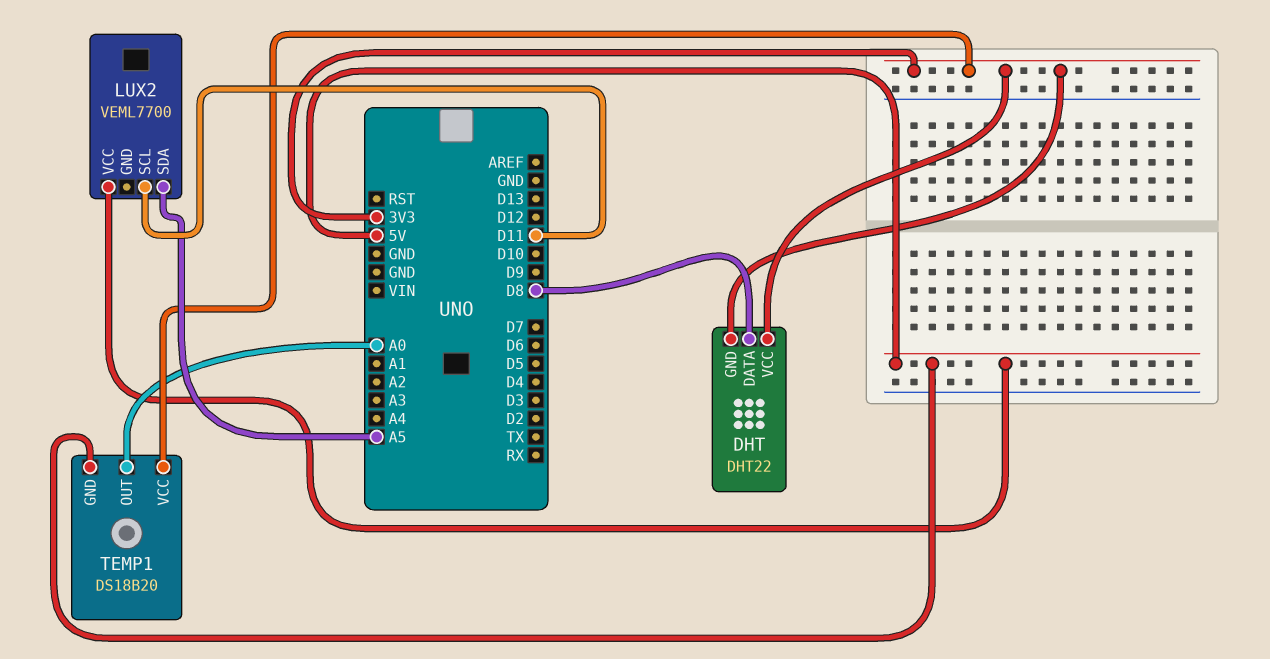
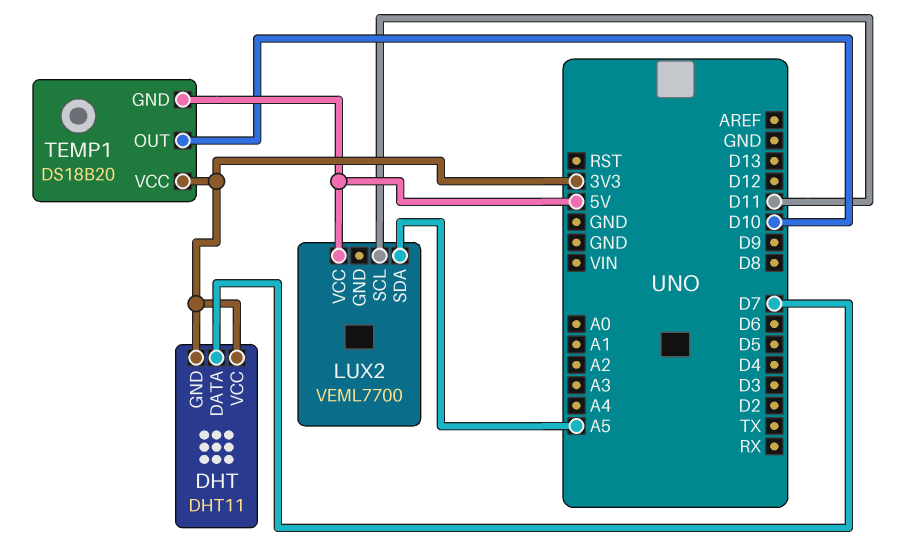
DHT: DHT22 -> DHT11
DHT pin DATA: D8 -> D7
TEMP1 pin OUT: A0 -> D10

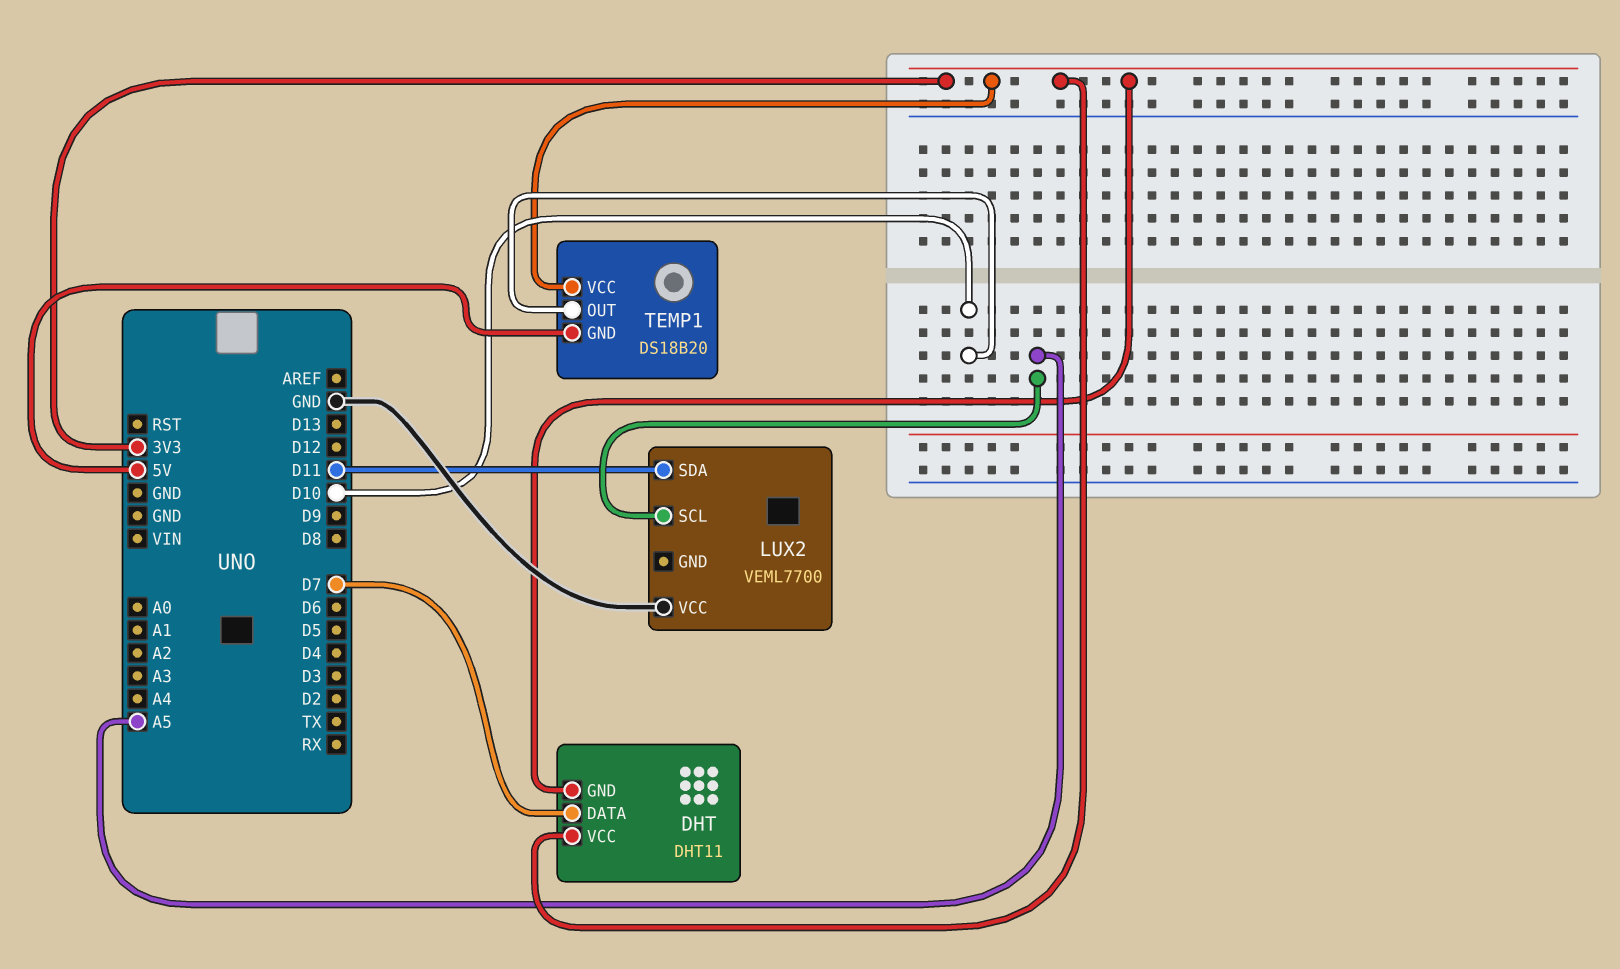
LUX2 pin SCL: D11 -> A5
LUX2 pin SDA: A5 -> D11
LUX2 pin VCC: 5V -> GND

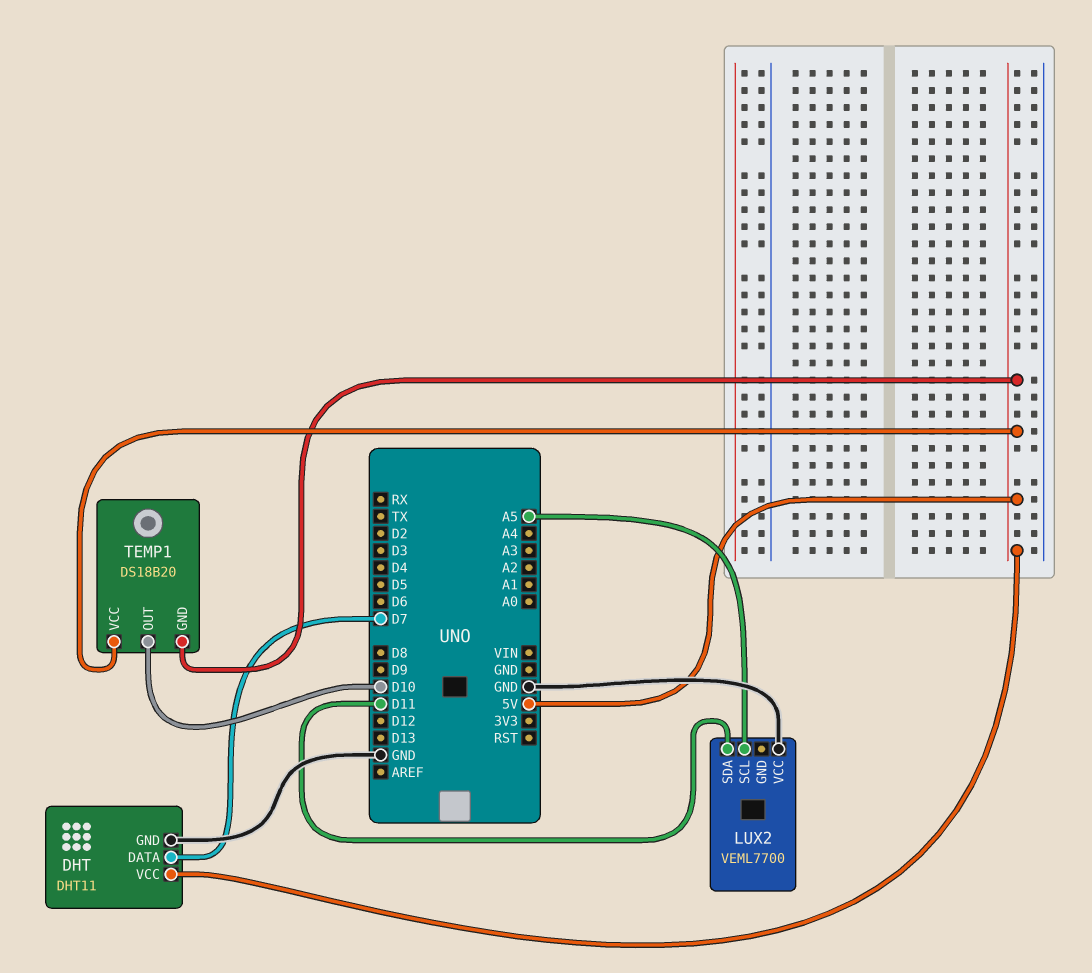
DHT pin GND: 3V3 -> GND
DHT pin VCC: 3V3 -> 5V
TEMP1 pin VCC: 3V3 -> 5V

